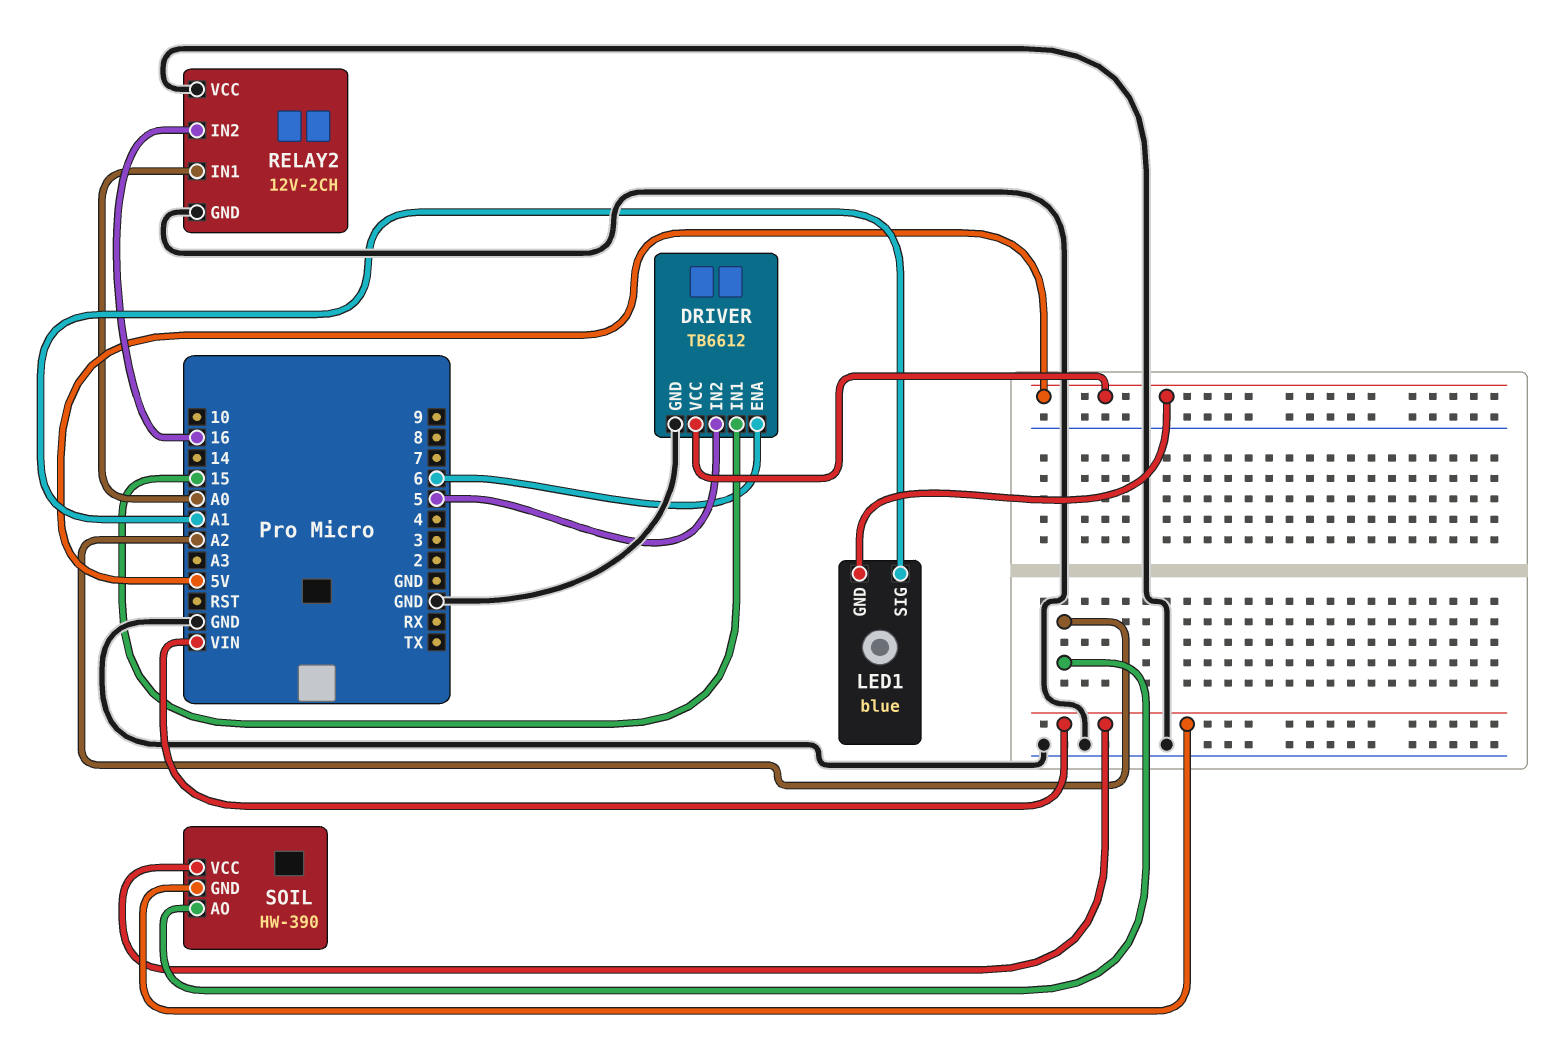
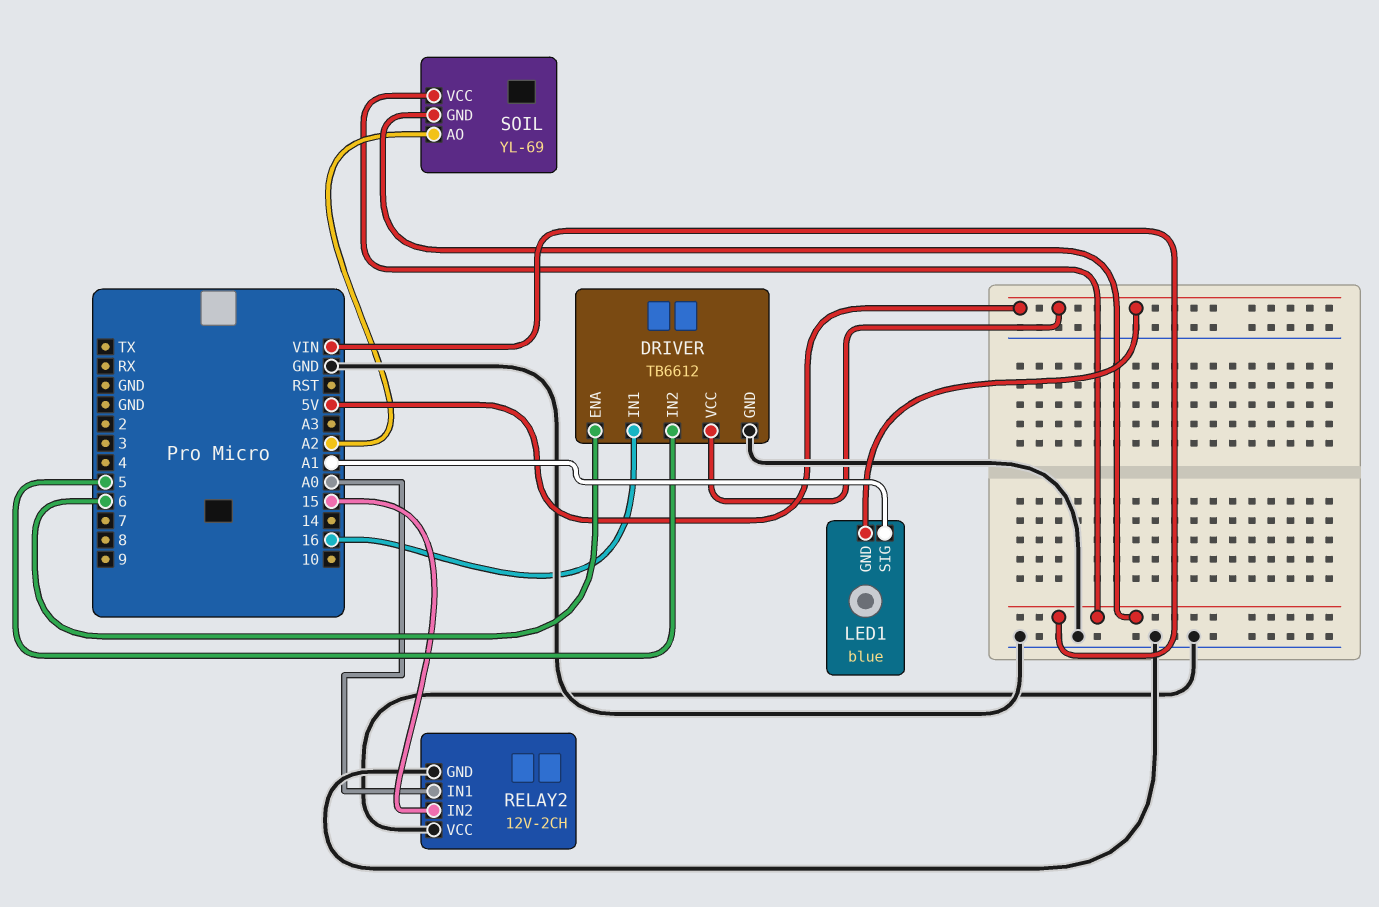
DRIVER pin IN1: 15 -> 16
RELAY2 pin IN2: 16 -> 15
SOIL: HW-390 -> YL-69

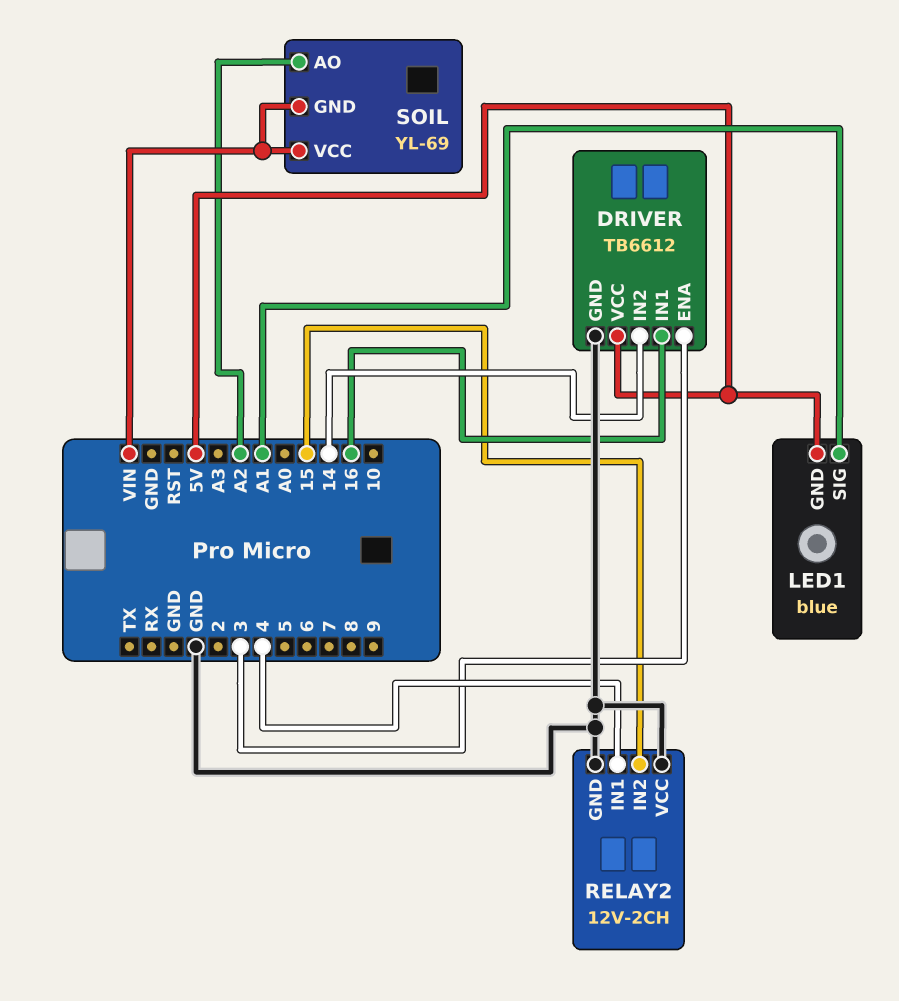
DRIVER pin ENA: 6 -> 3
DRIVER pin IN2: 5 -> 14
RELAY2 pin IN1: A0 -> 4

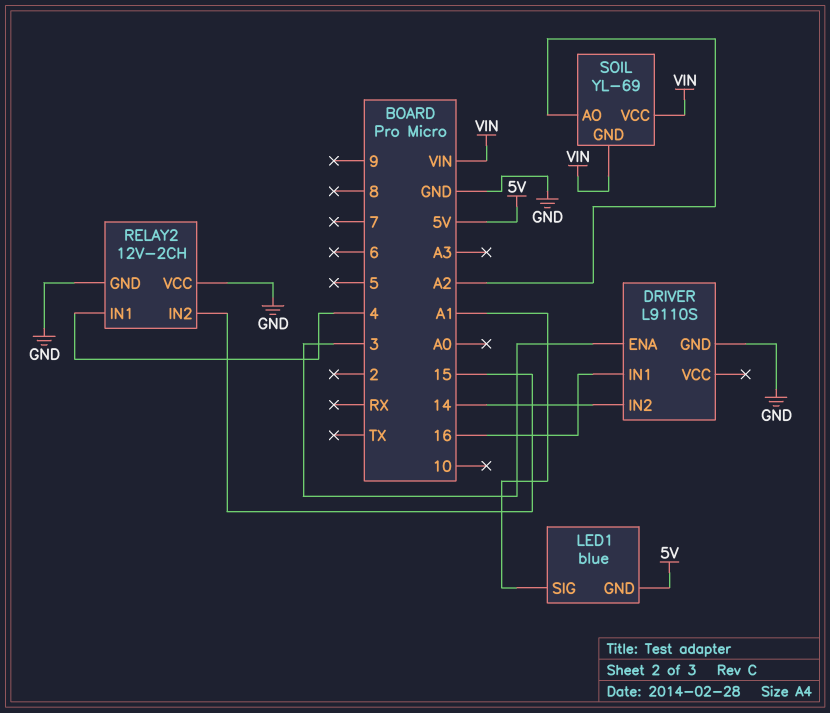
DRIVER: TB6612 -> L9110S
DRIVER pin VCC: 5V -> none

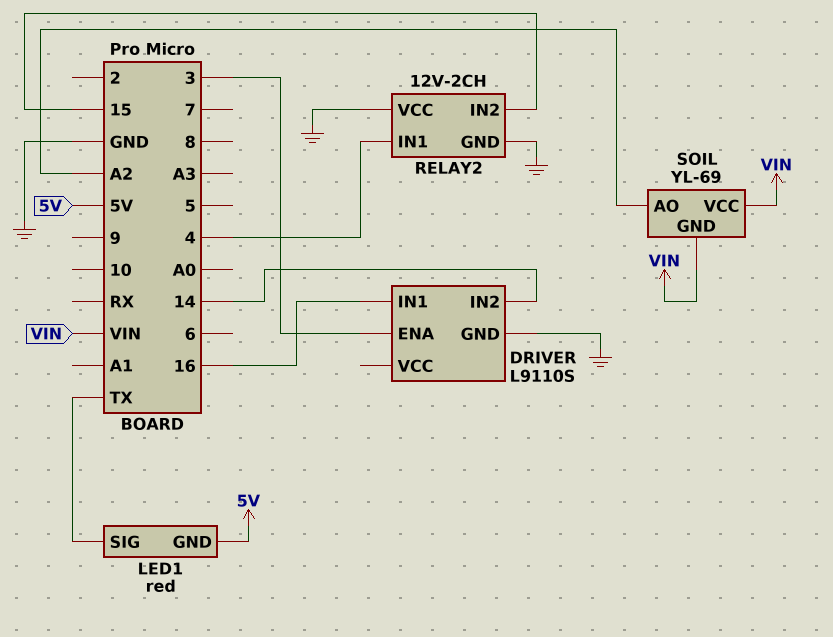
LED1: blue -> red
LED1 pin SIG: A1 -> TX

